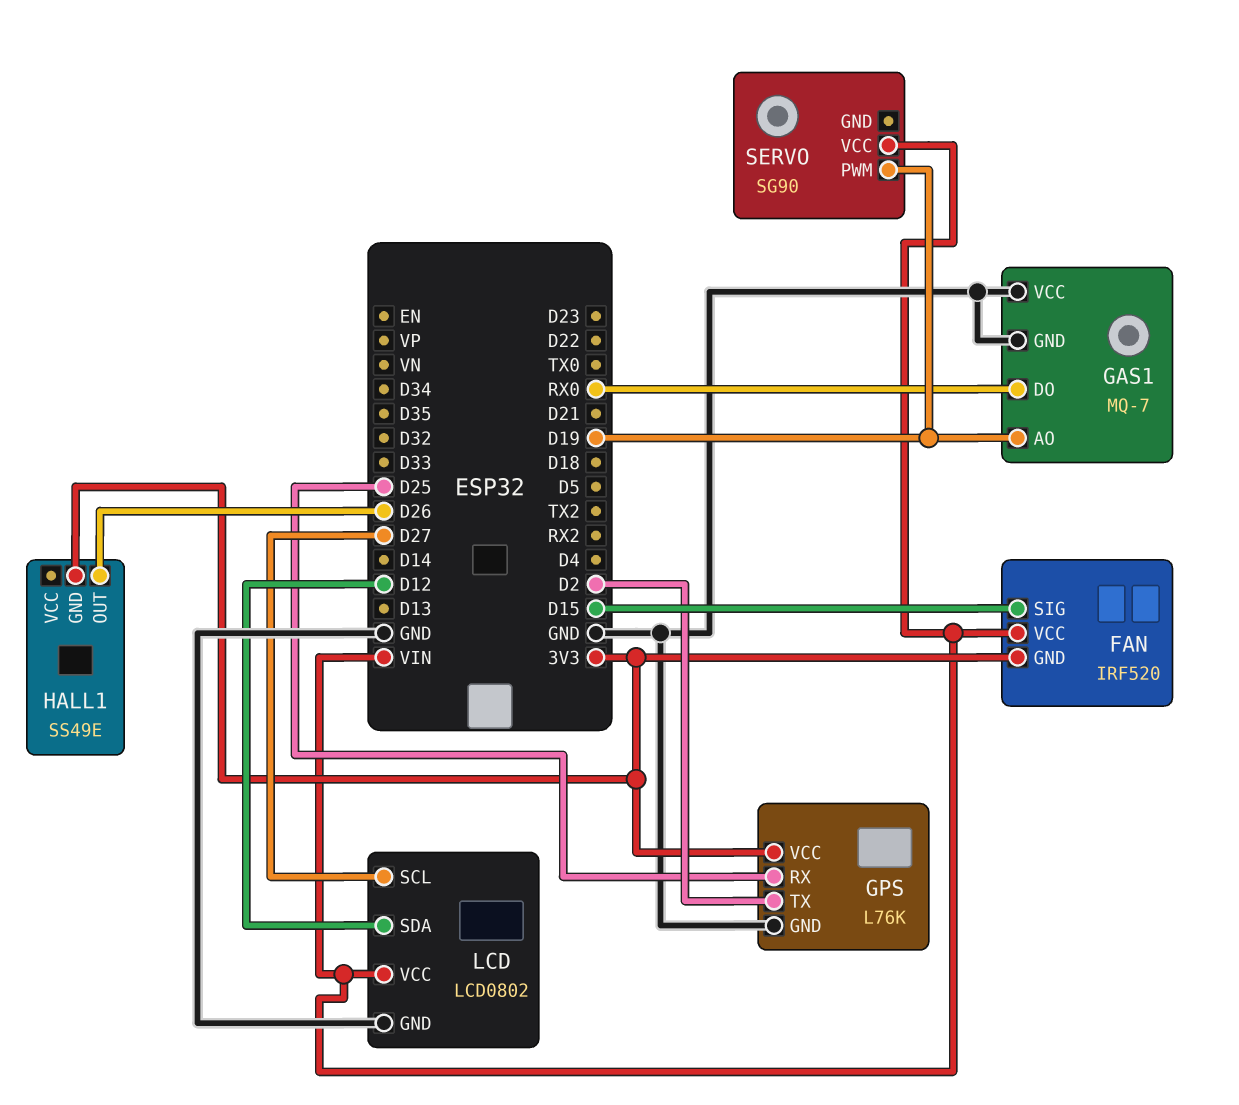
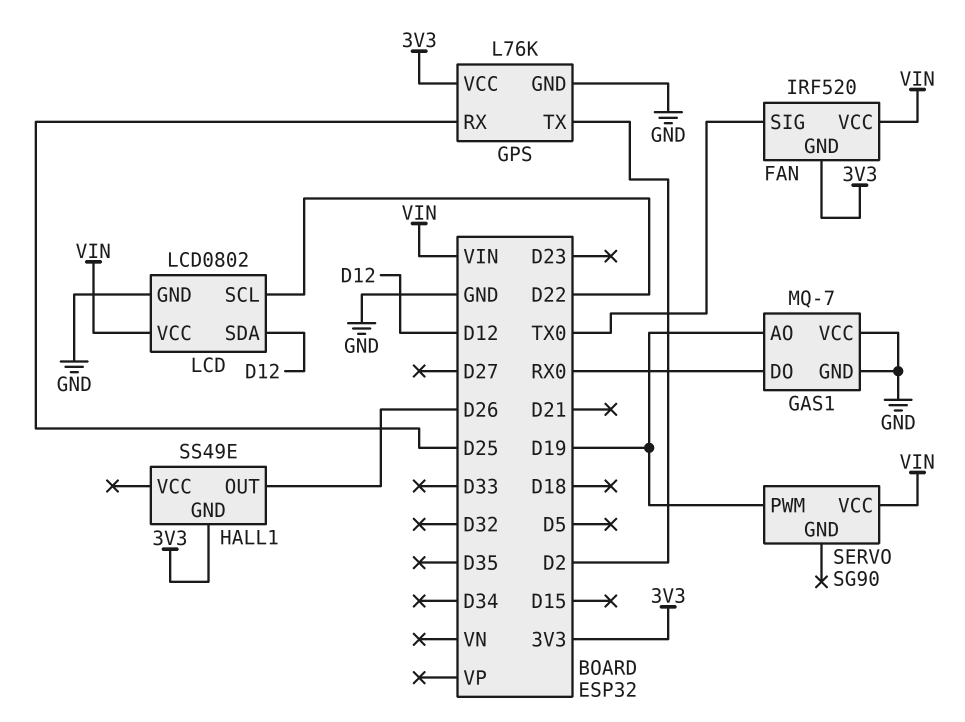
FAN pin SIG: D15 -> TX0
LCD pin SCL: D27 -> D22

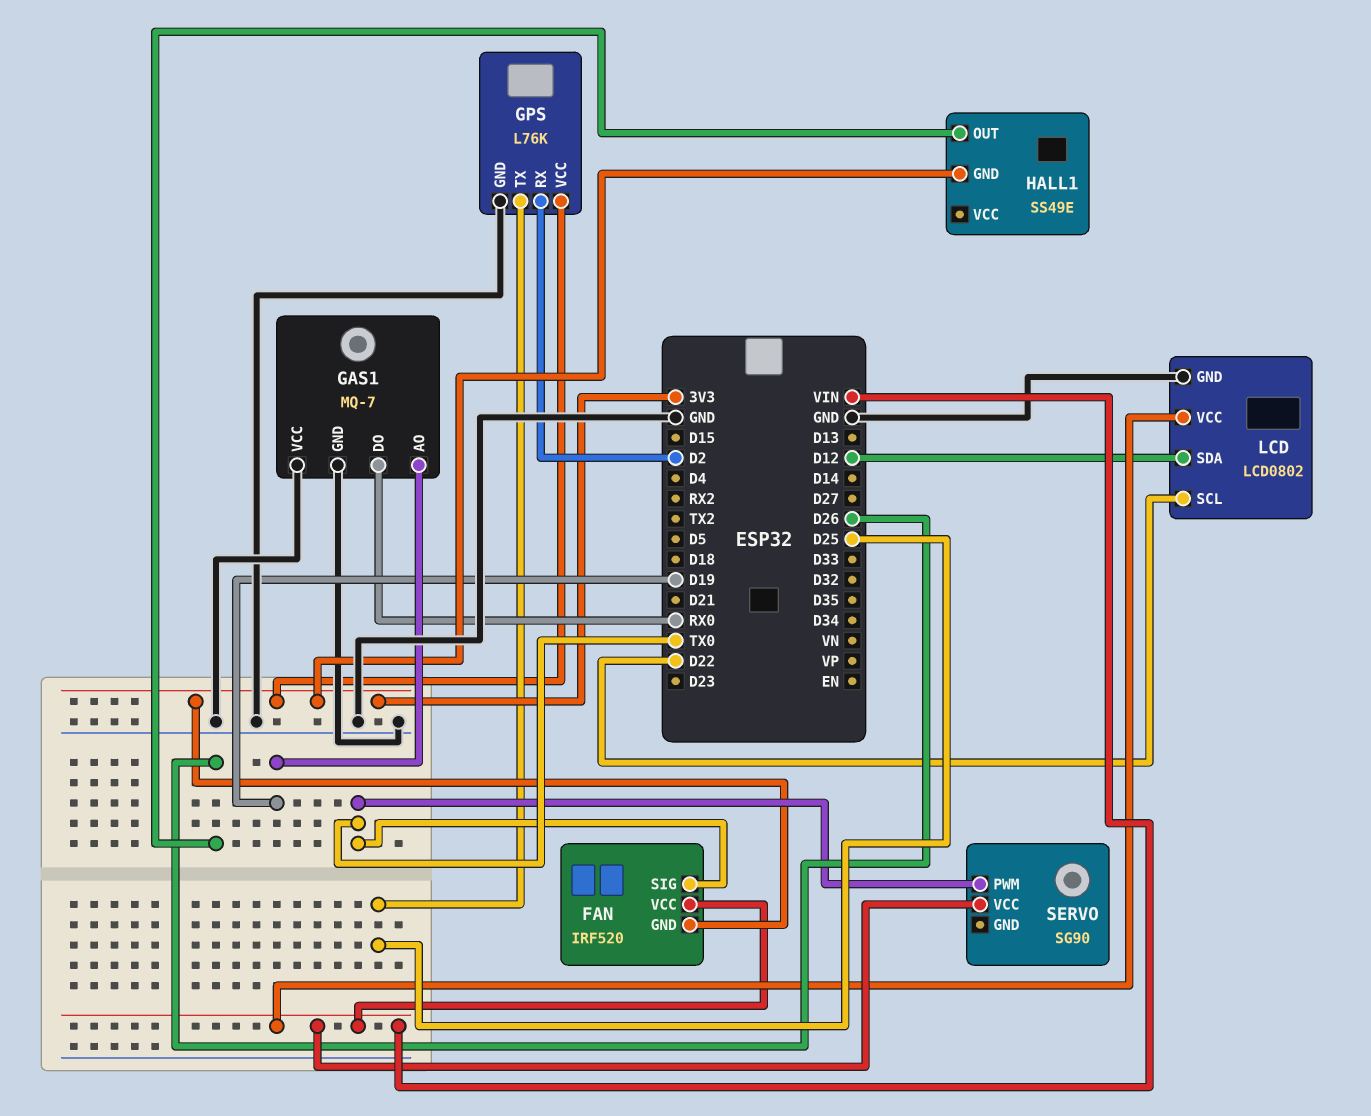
GPS pin RX: D25 -> D2
GPS pin TX: D2 -> D25
SERVO pin PWM: D19 -> TX0

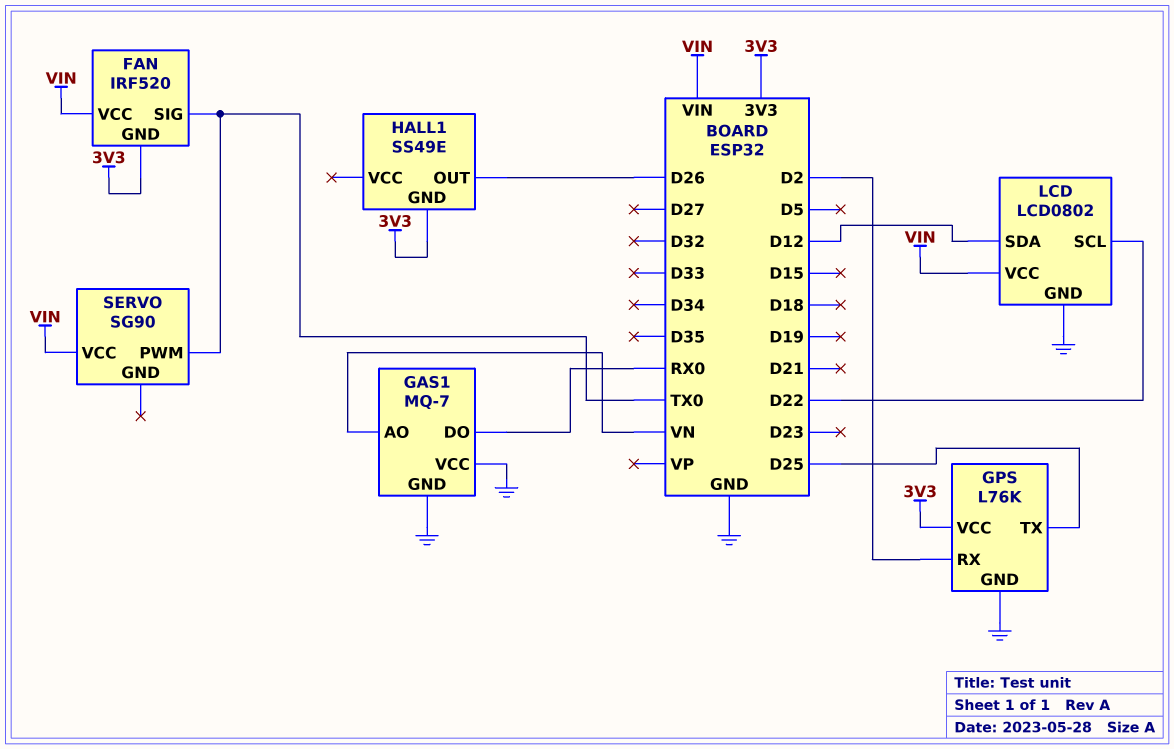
GAS1 pin AO: D19 -> VN

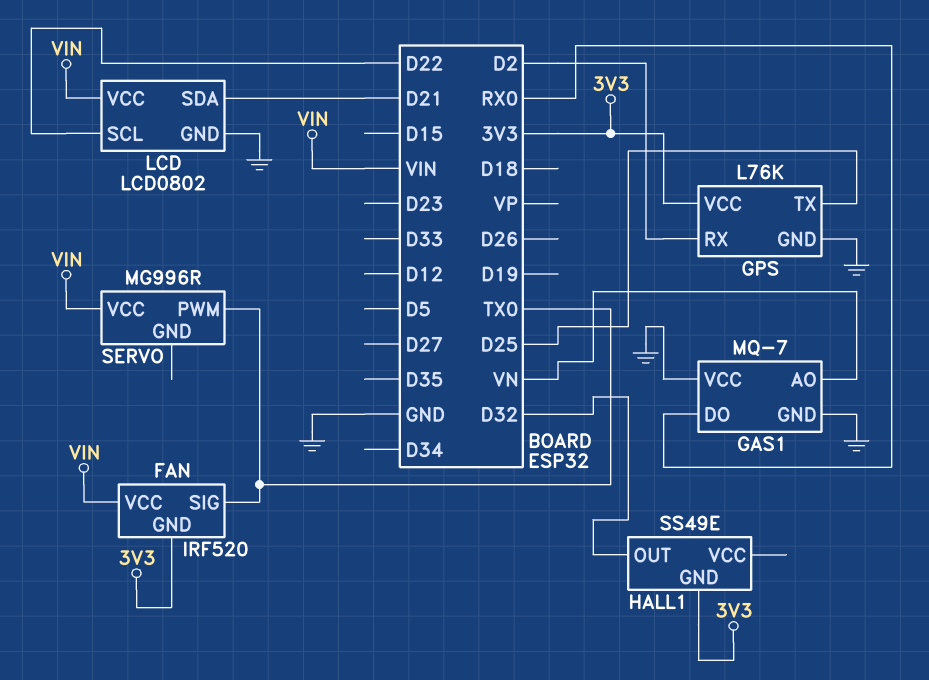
HALL1 pin OUT: D26 -> D32
LCD pin SDA: D12 -> D21
SERVO: SG90 -> MG996R

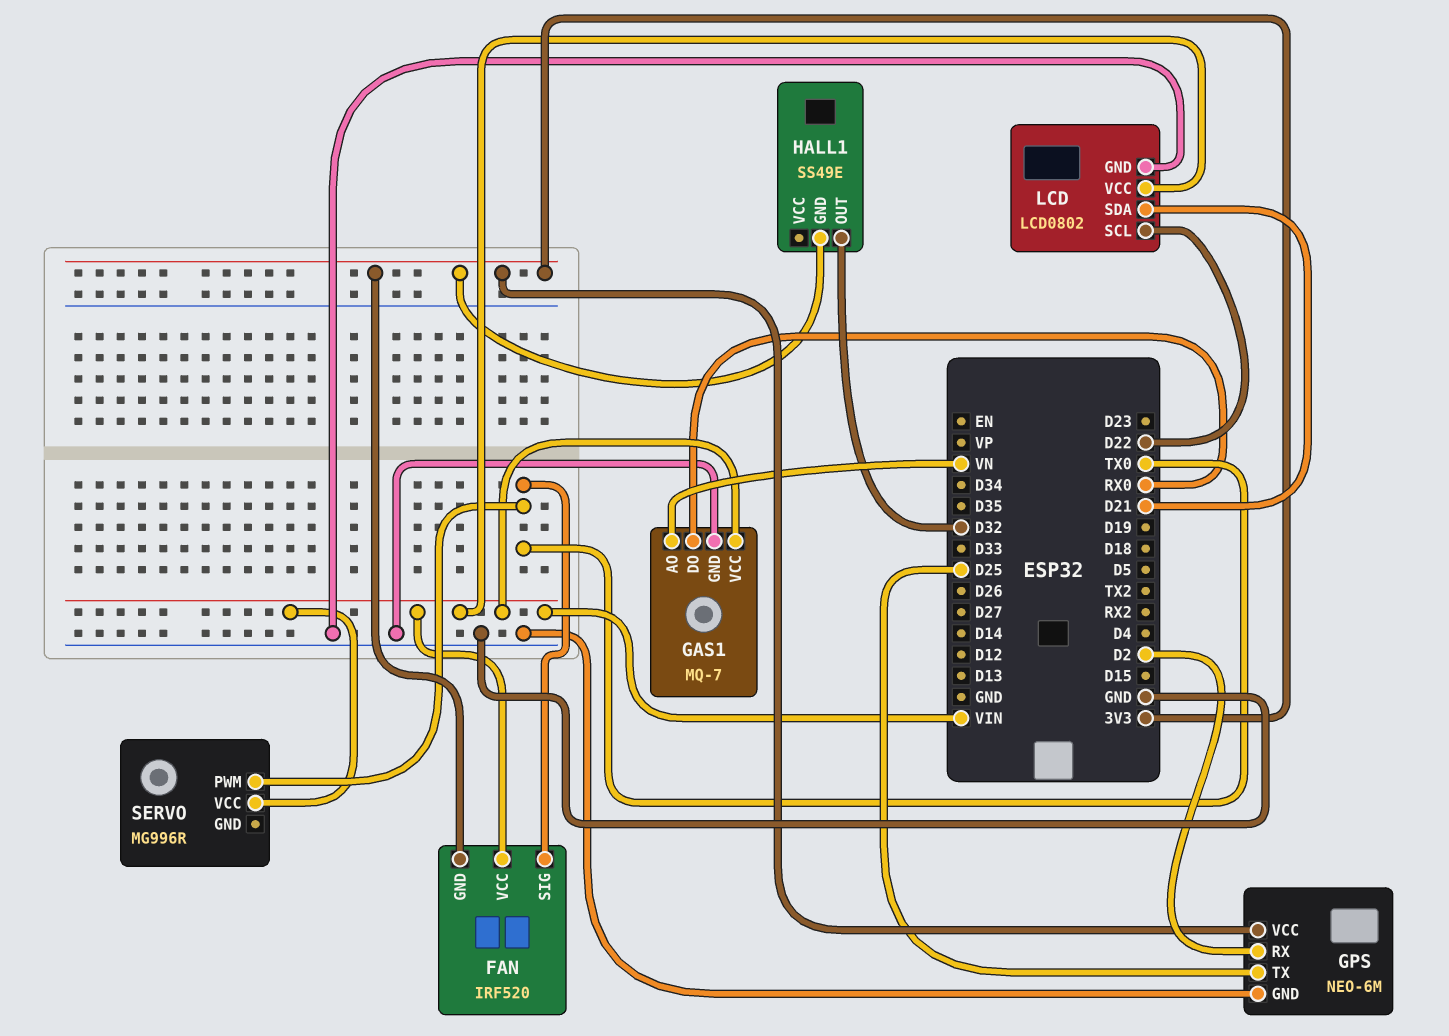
GAS1 pin VCC: GND -> VIN
GPS: L76K -> NEO-6M

